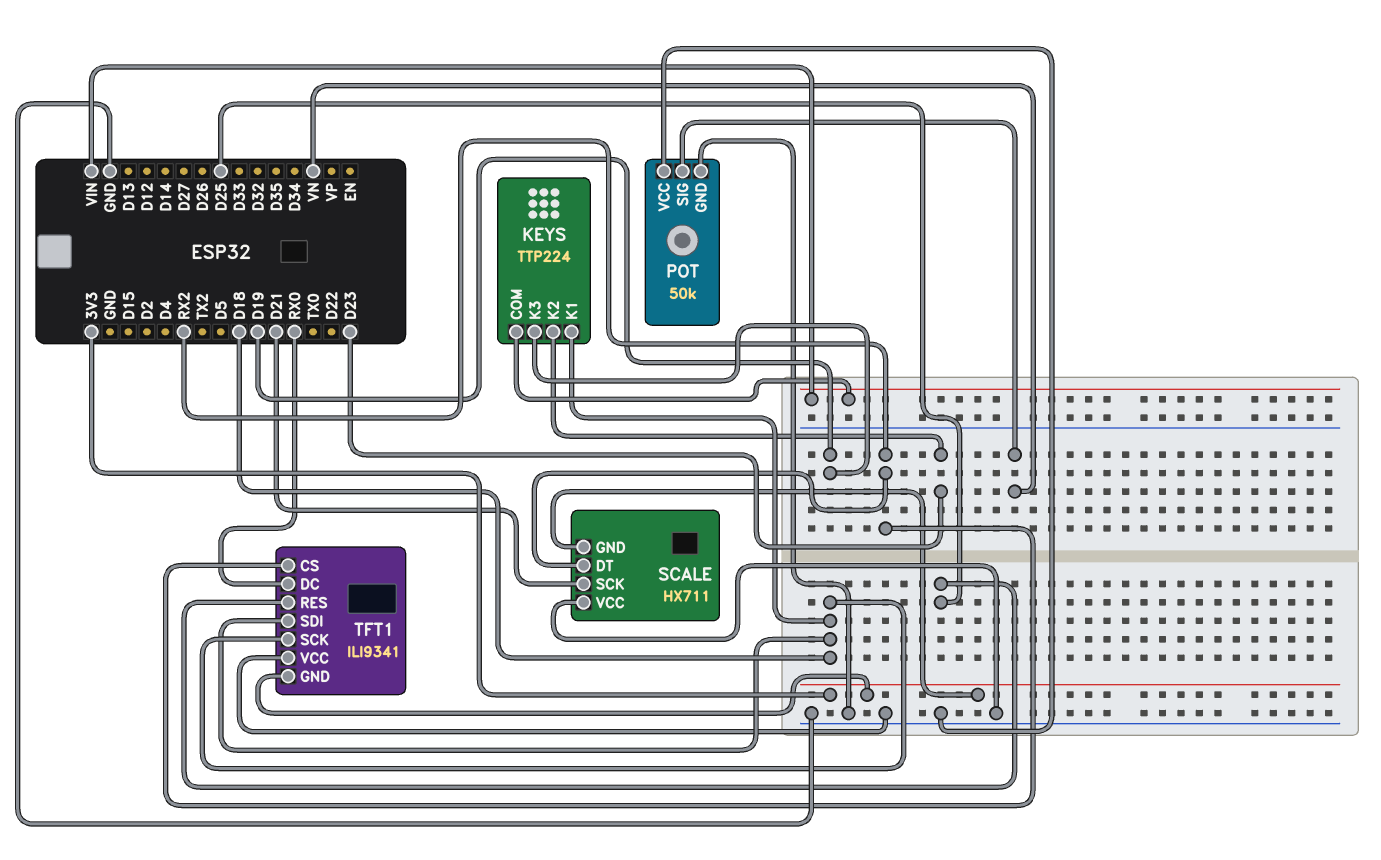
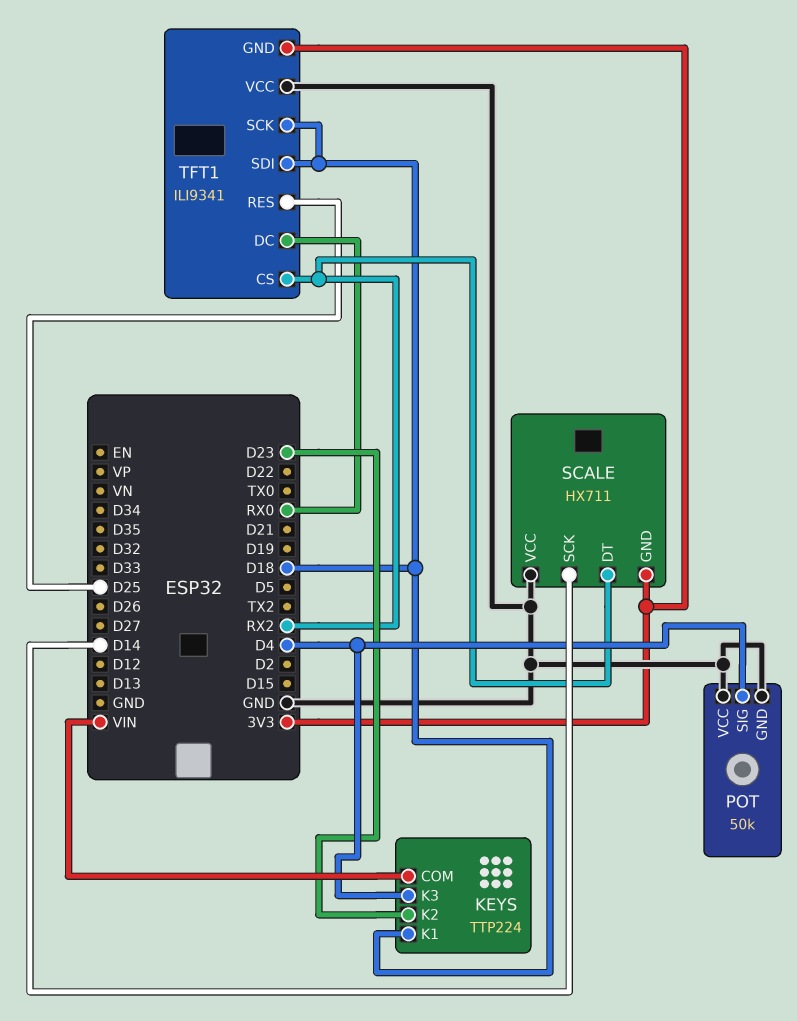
KEYS pin K3: D19 -> D4
POT pin SIG: VN -> D4
SCALE pin SCK: D21 -> D14

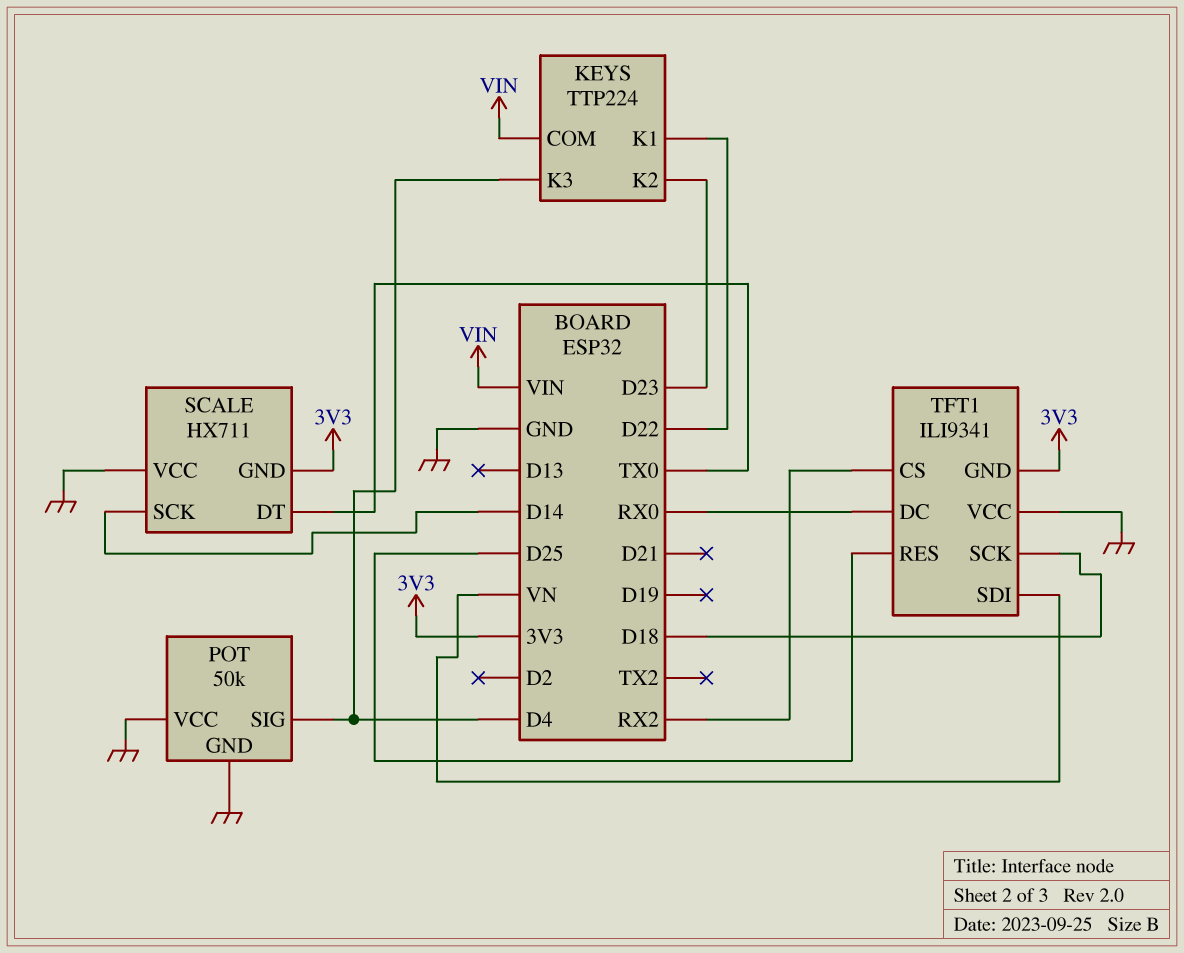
KEYS pin K1: D18 -> D22
SCALE pin DT: RX2 -> TX0
TFT1 pin SDI: D18 -> VN

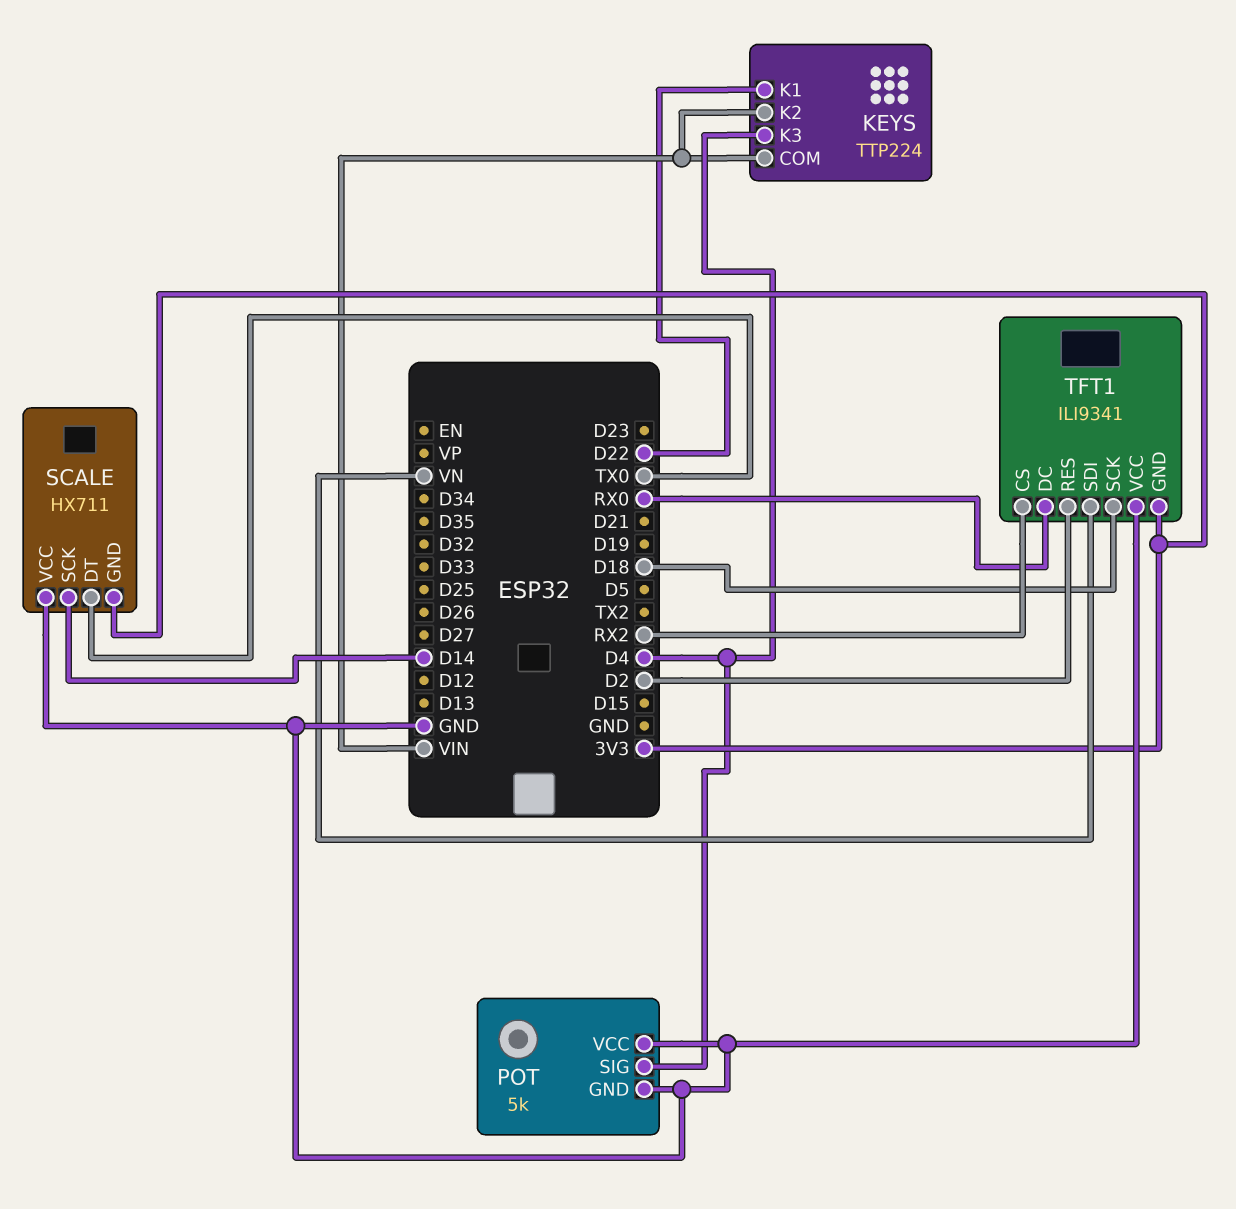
KEYS pin K2: D23 -> VIN
POT: 50k -> 5k
TFT1 pin RES: D25 -> D2

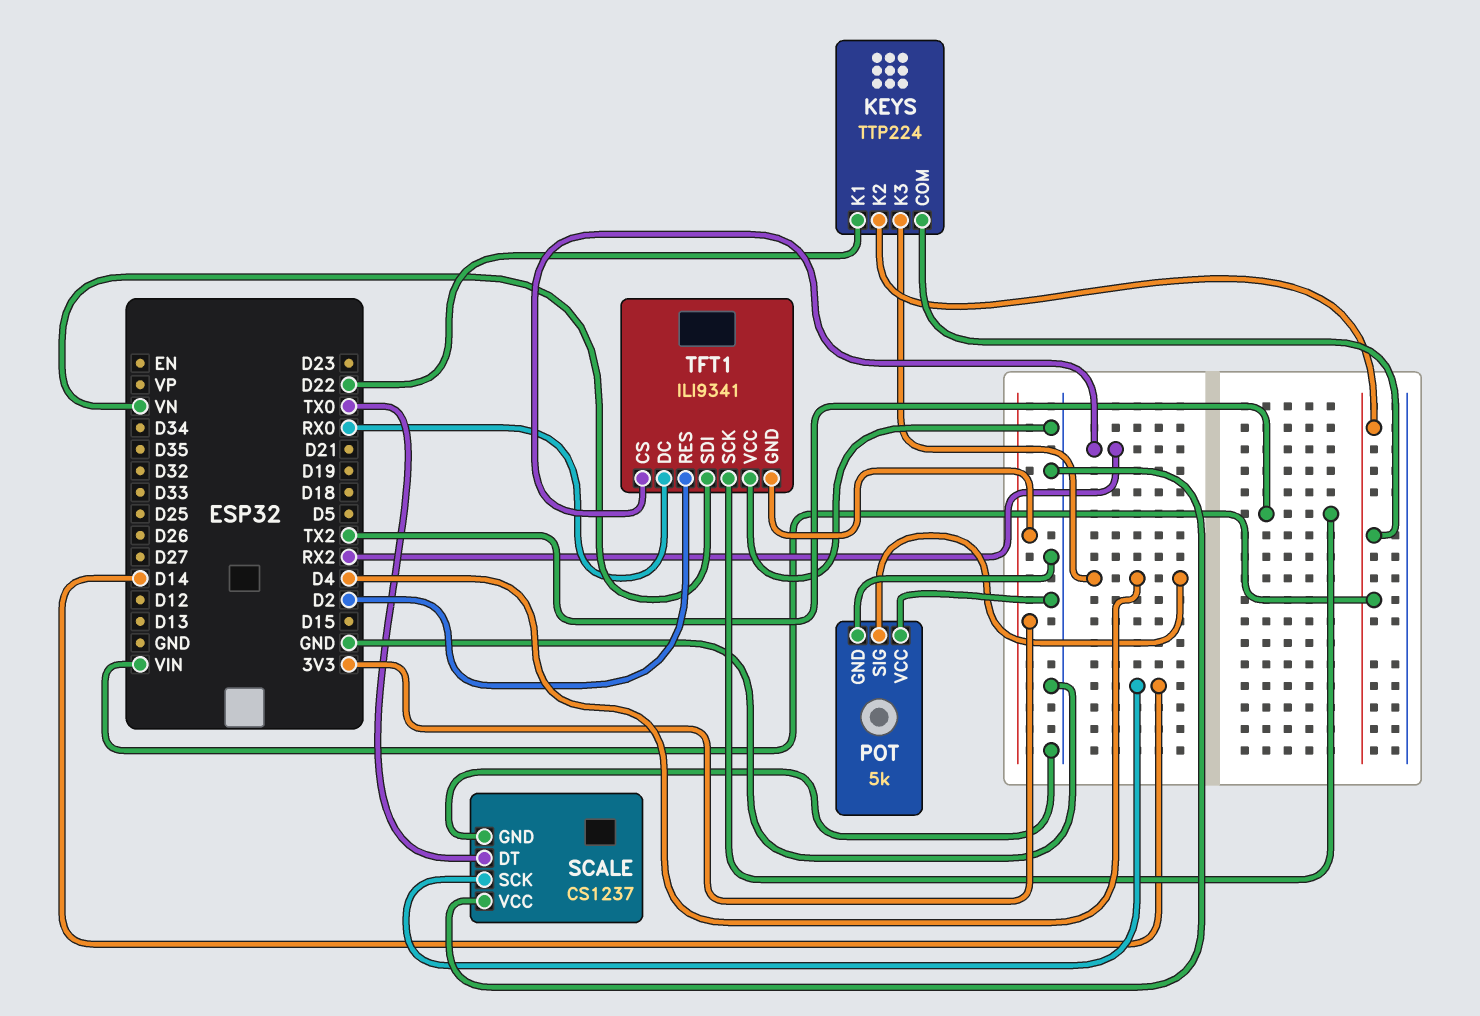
SCALE: HX711 -> CS1237
SCALE pin GND: 3V3 -> GND
TFT1 pin SCK: D18 -> TX2

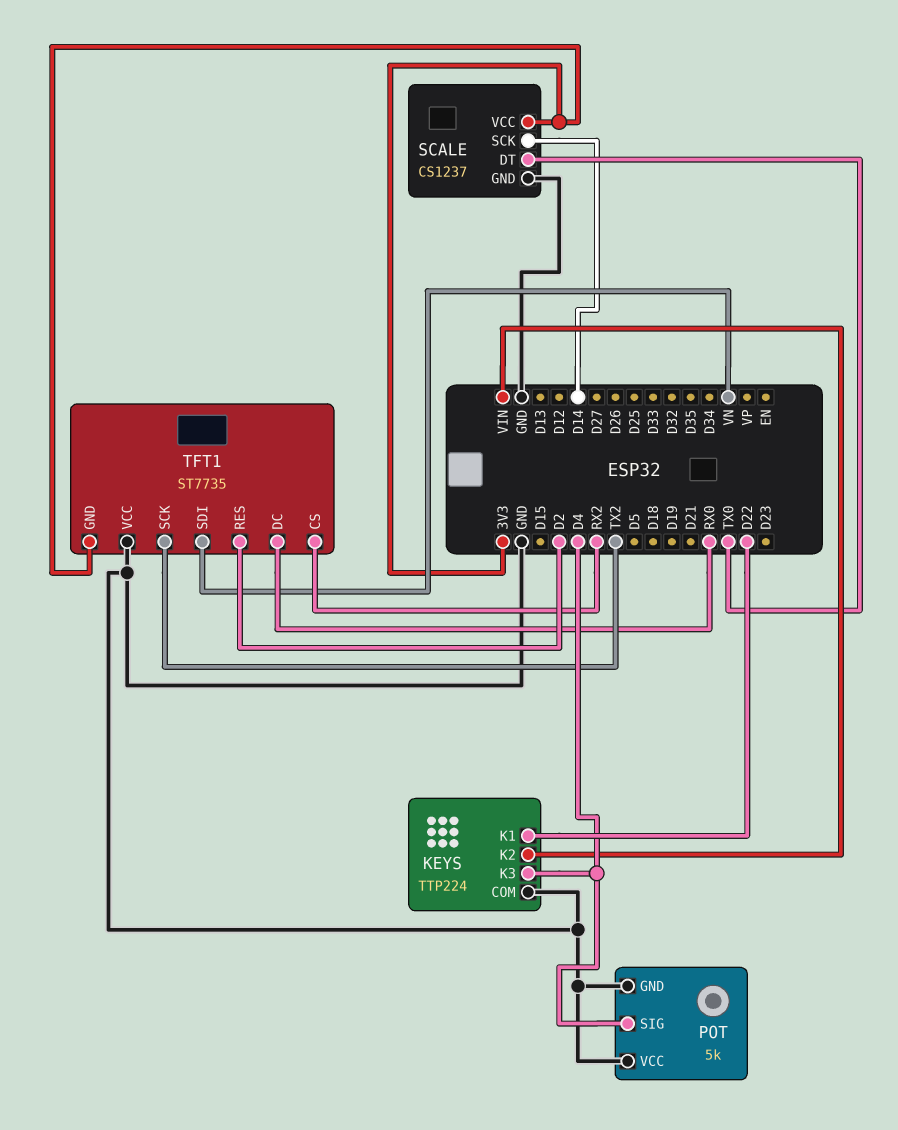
KEYS pin COM: VIN -> GND
SCALE pin VCC: GND -> 3V3
TFT1: ILI9341 -> ST7735

